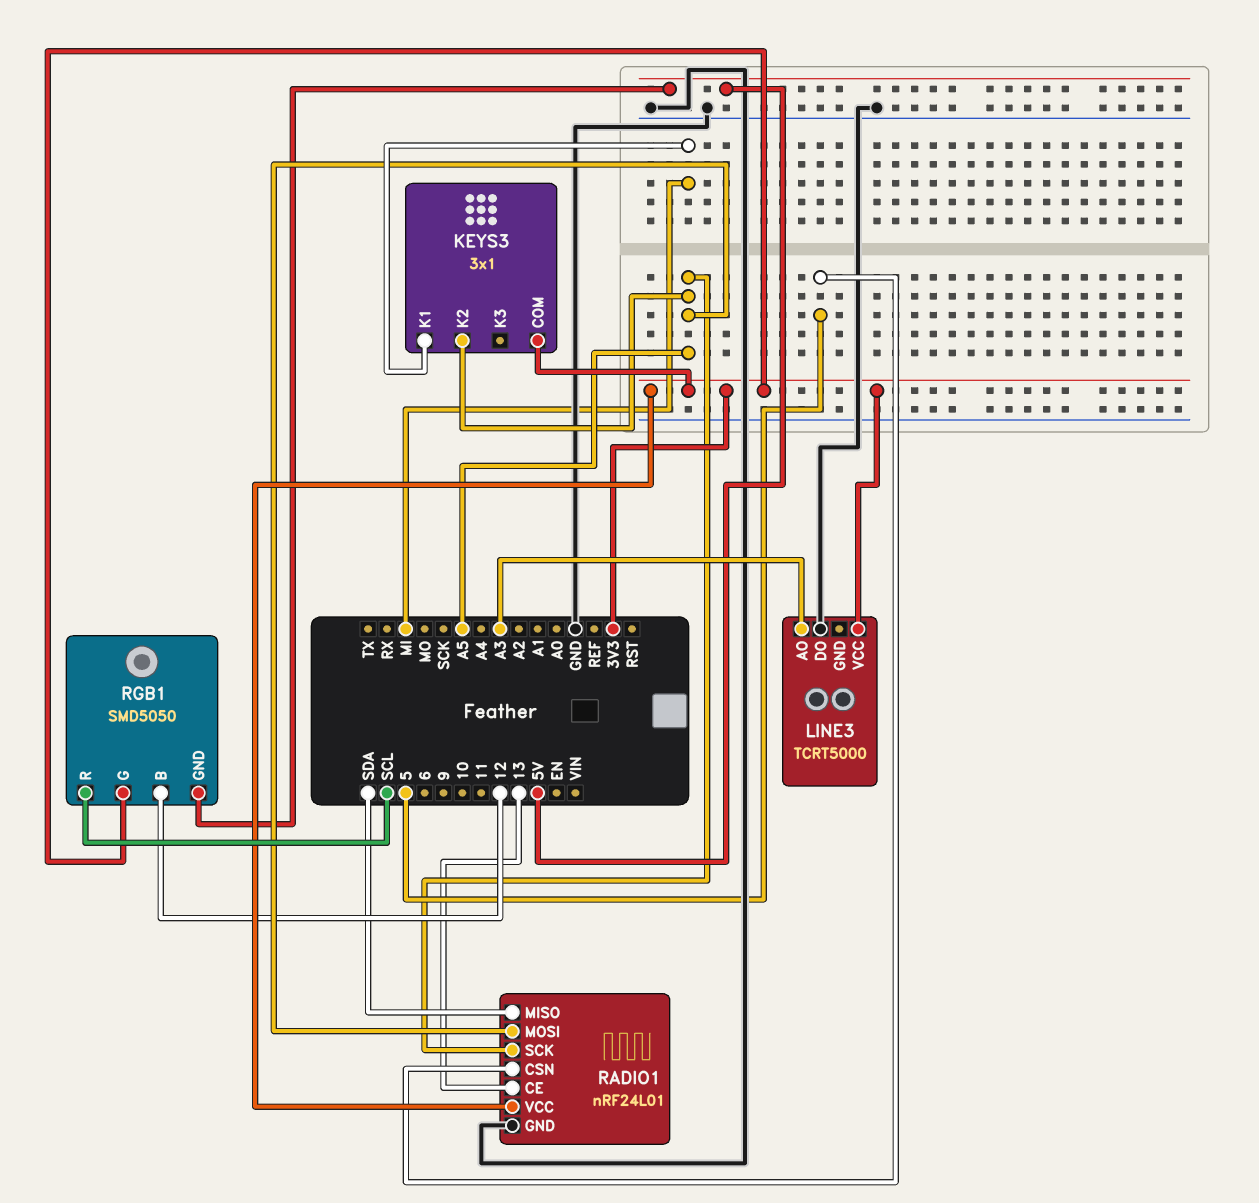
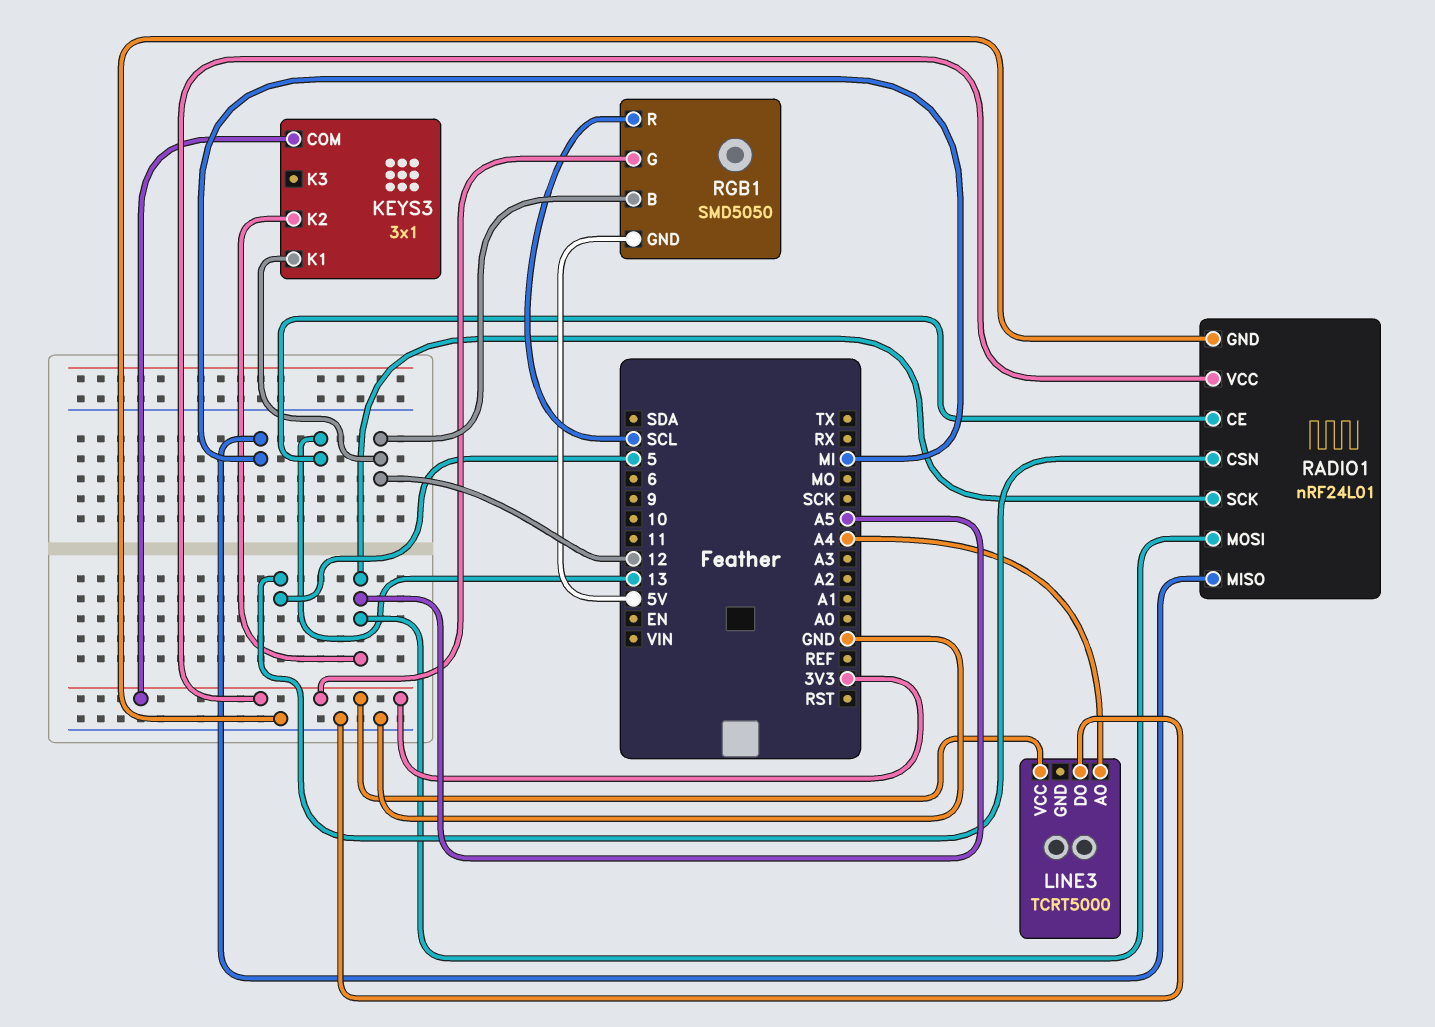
KEYS3 pin K1: MI -> 12
LINE3 pin AO: A3 -> A4
RADIO1 pin MISO: SDA -> MI

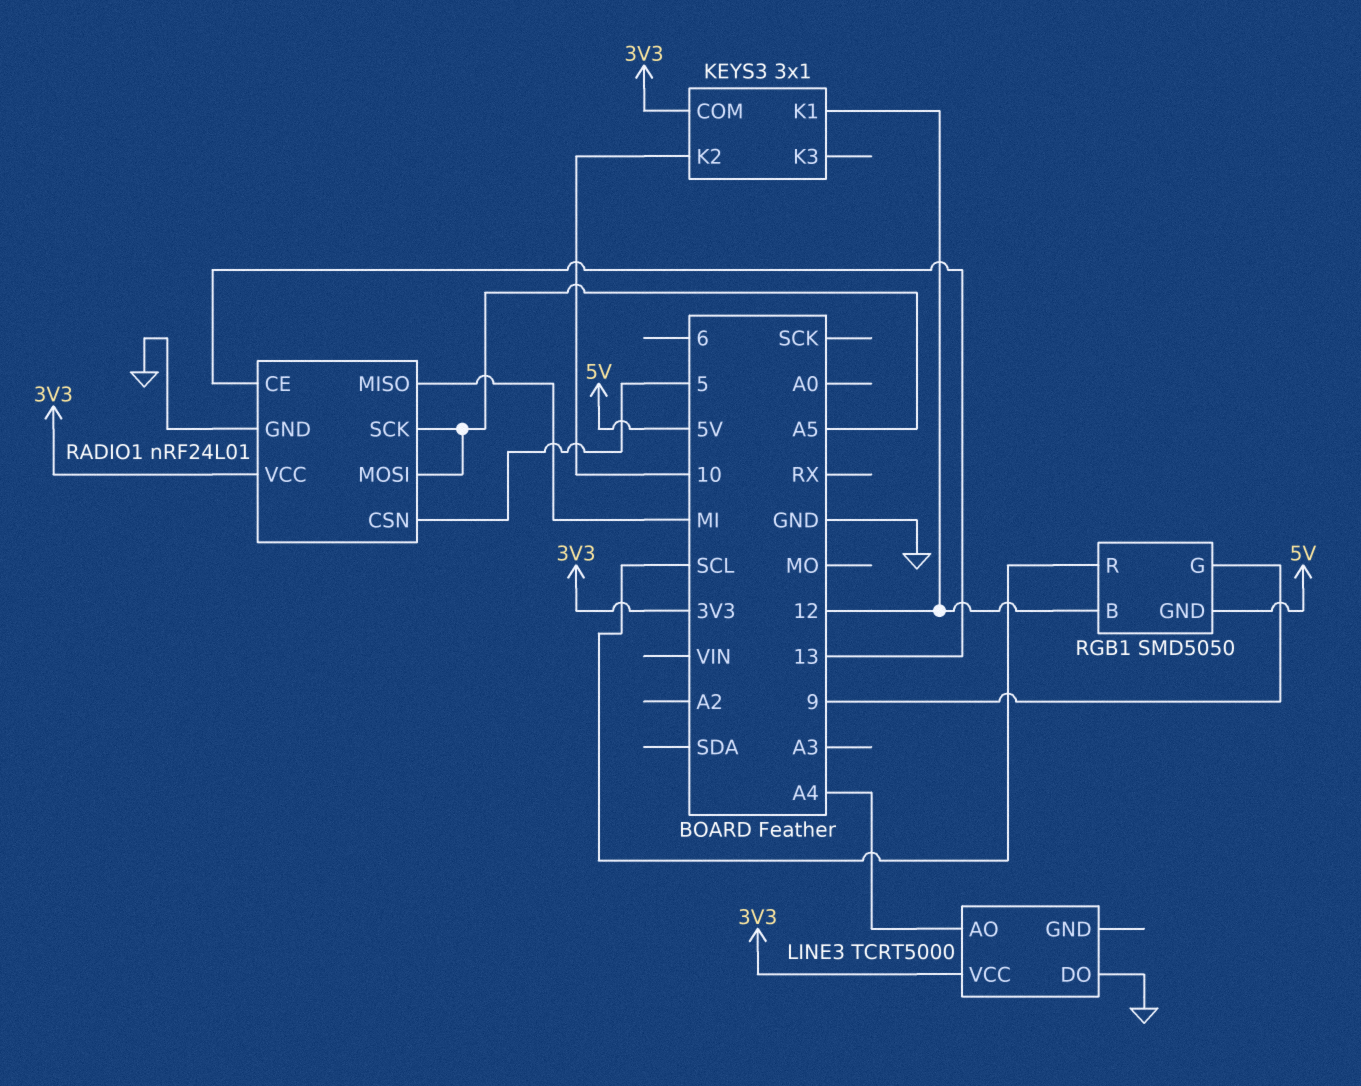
KEYS3 pin K2: A5 -> 10
RGB1 pin G: 3V3 -> 9

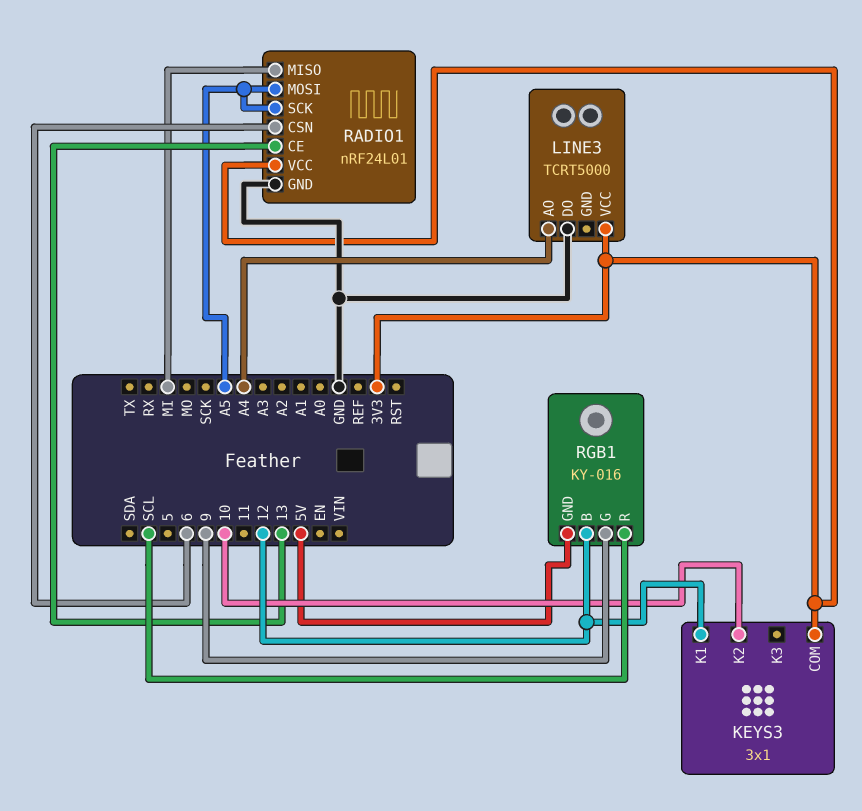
RADIO1 pin CSN: 5 -> 6
RGB1: SMD5050 -> KY-016

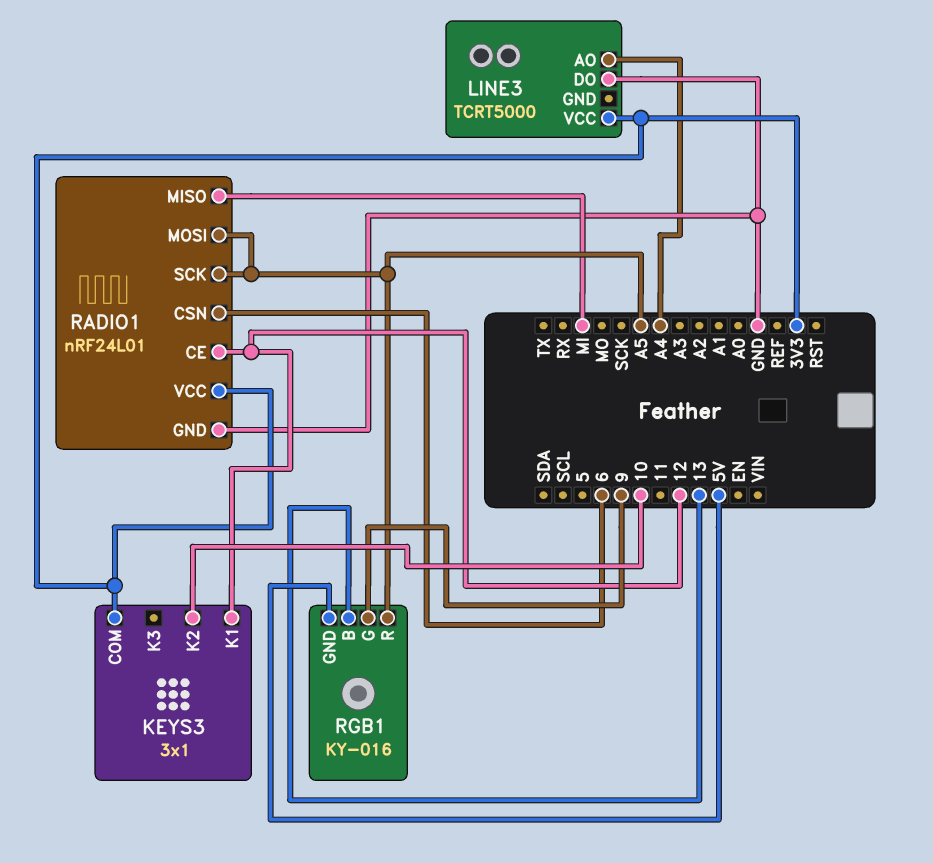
RADIO1 pin CE: 13 -> 12
RGB1 pin B: 12 -> 13
RGB1 pin R: SCL -> A5

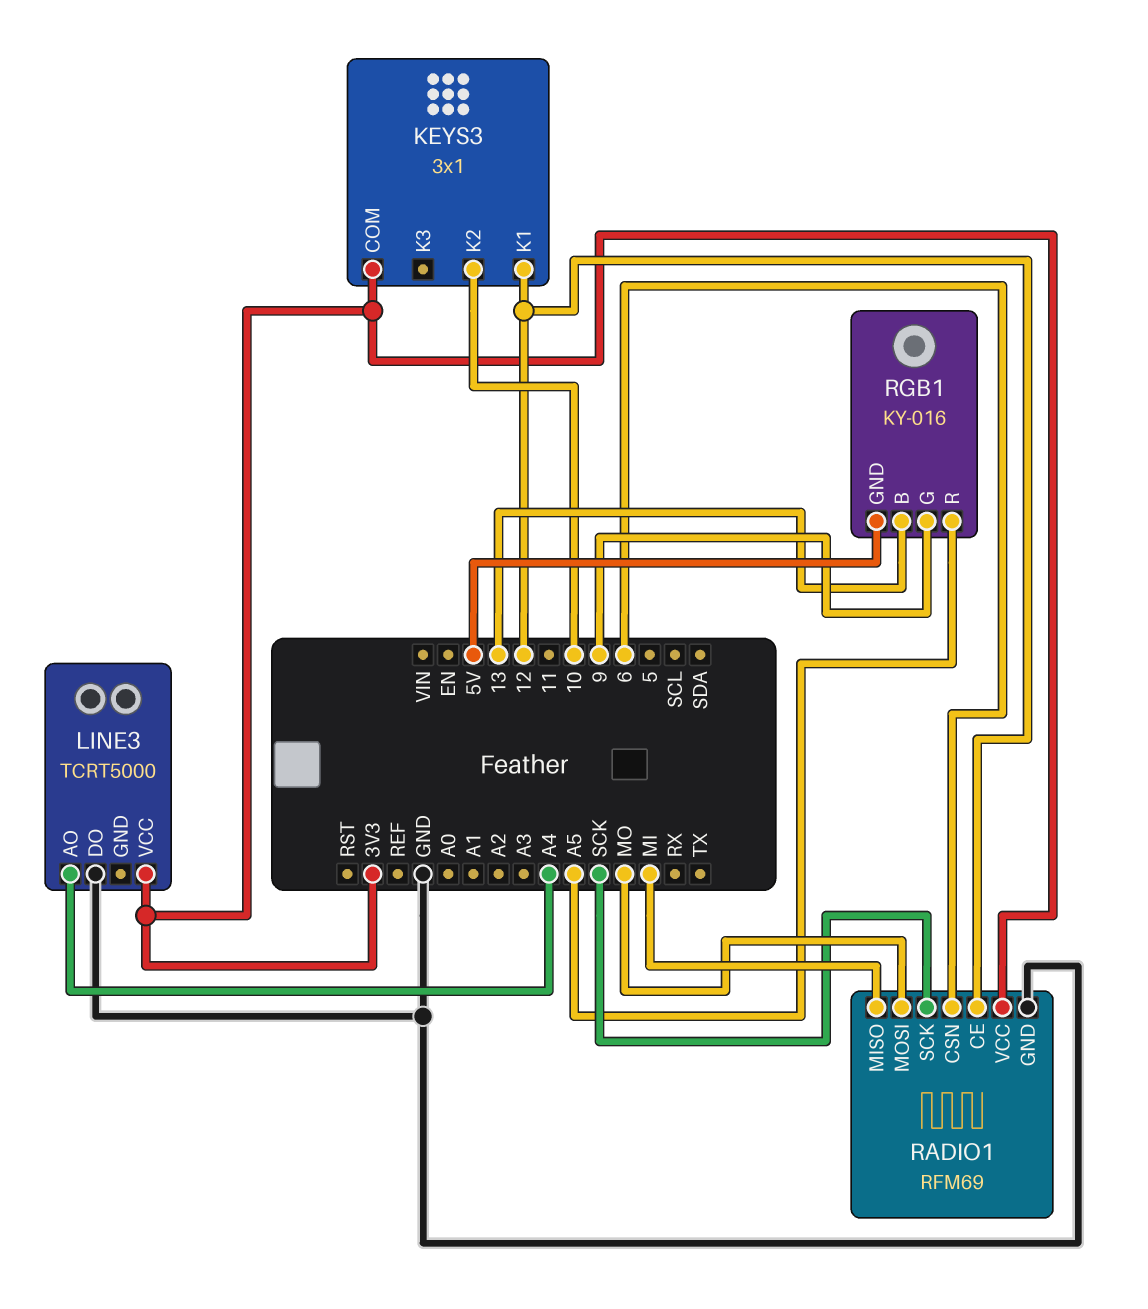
RADIO1: nRF24L01 -> RFM69
RADIO1 pin MOSI: A5 -> MO
RADIO1 pin SCK: A5 -> SCK

